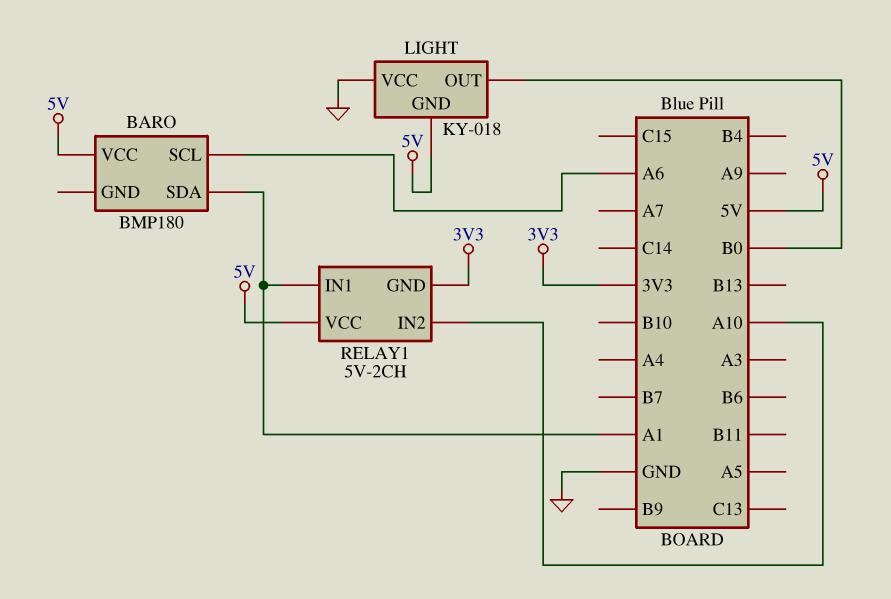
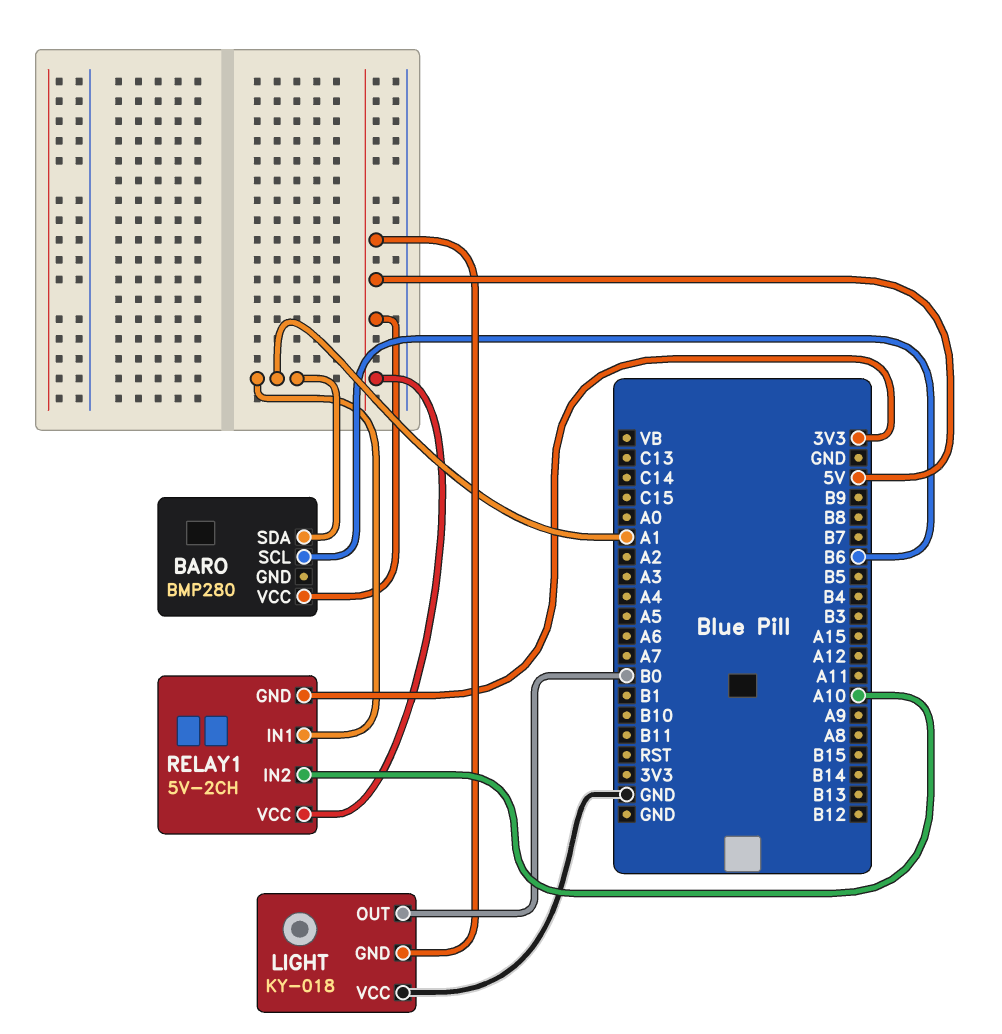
BARO: BMP180 -> BMP280
BARO pin SCL: A6 -> B6

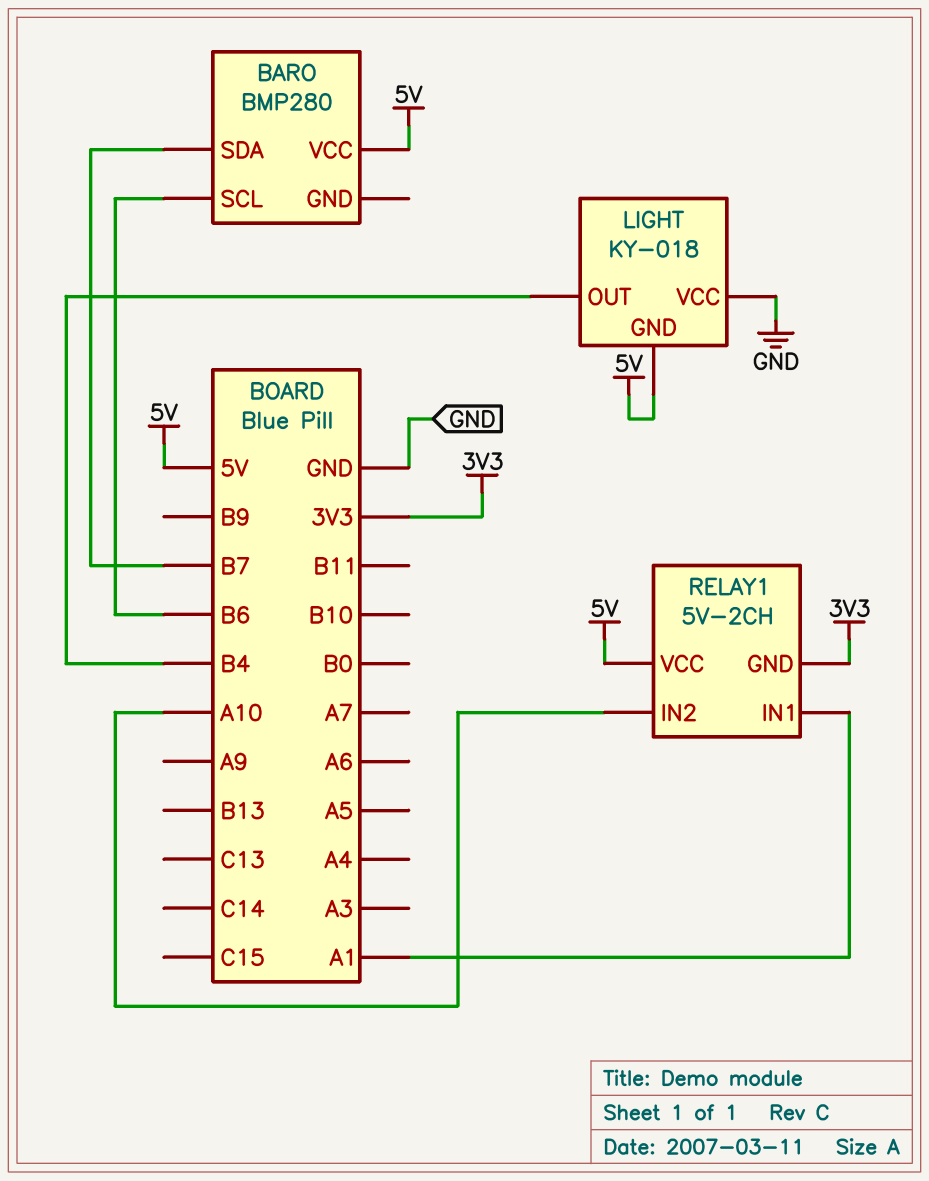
BARO pin SDA: A1 -> B7
LIGHT pin OUT: B0 -> B4

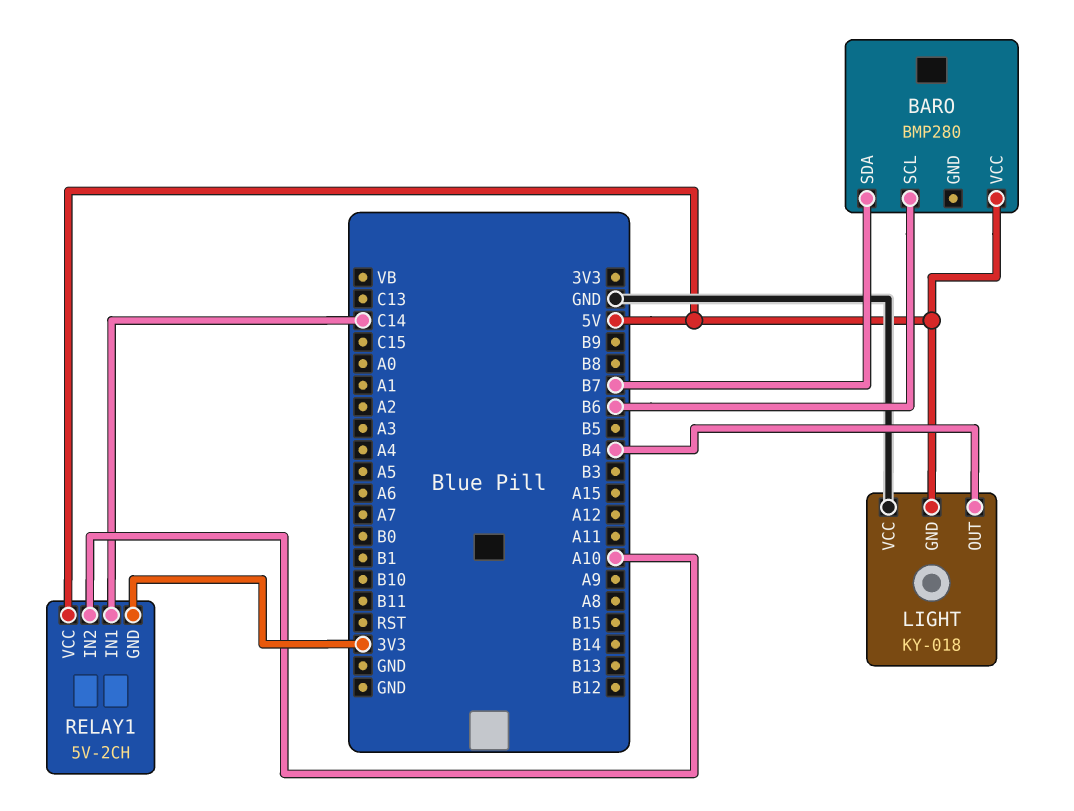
RELAY1 pin IN1: A1 -> C14

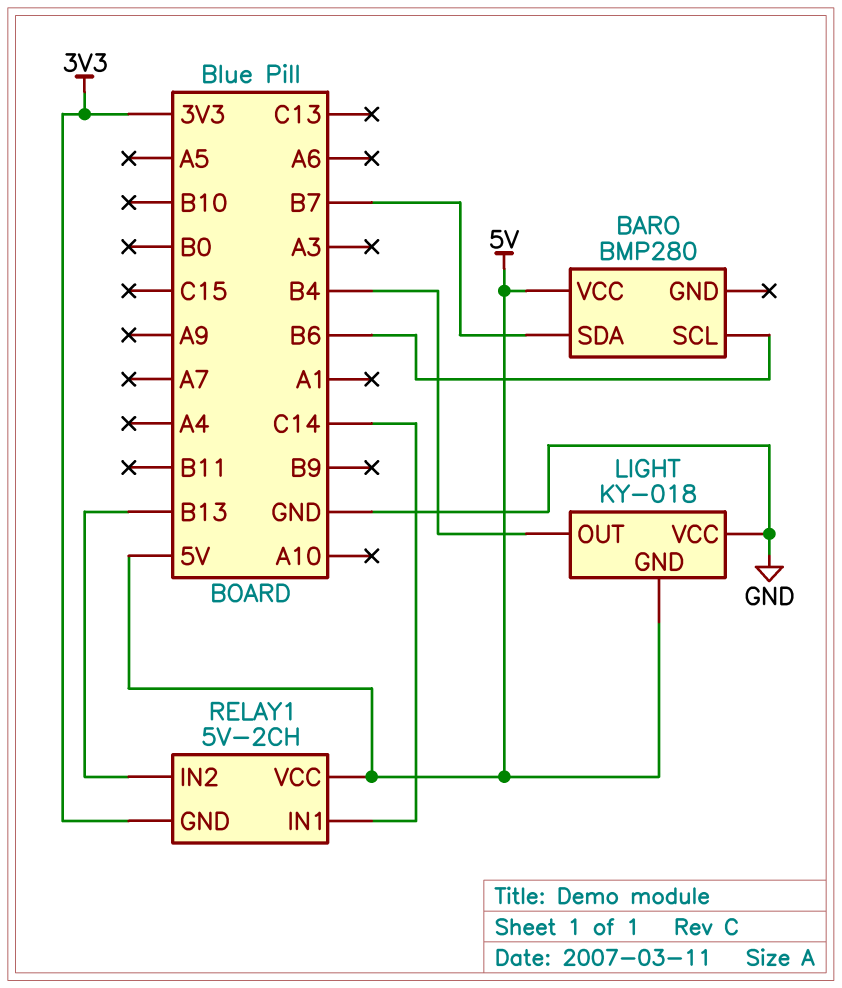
RELAY1 pin IN2: A10 -> B13

